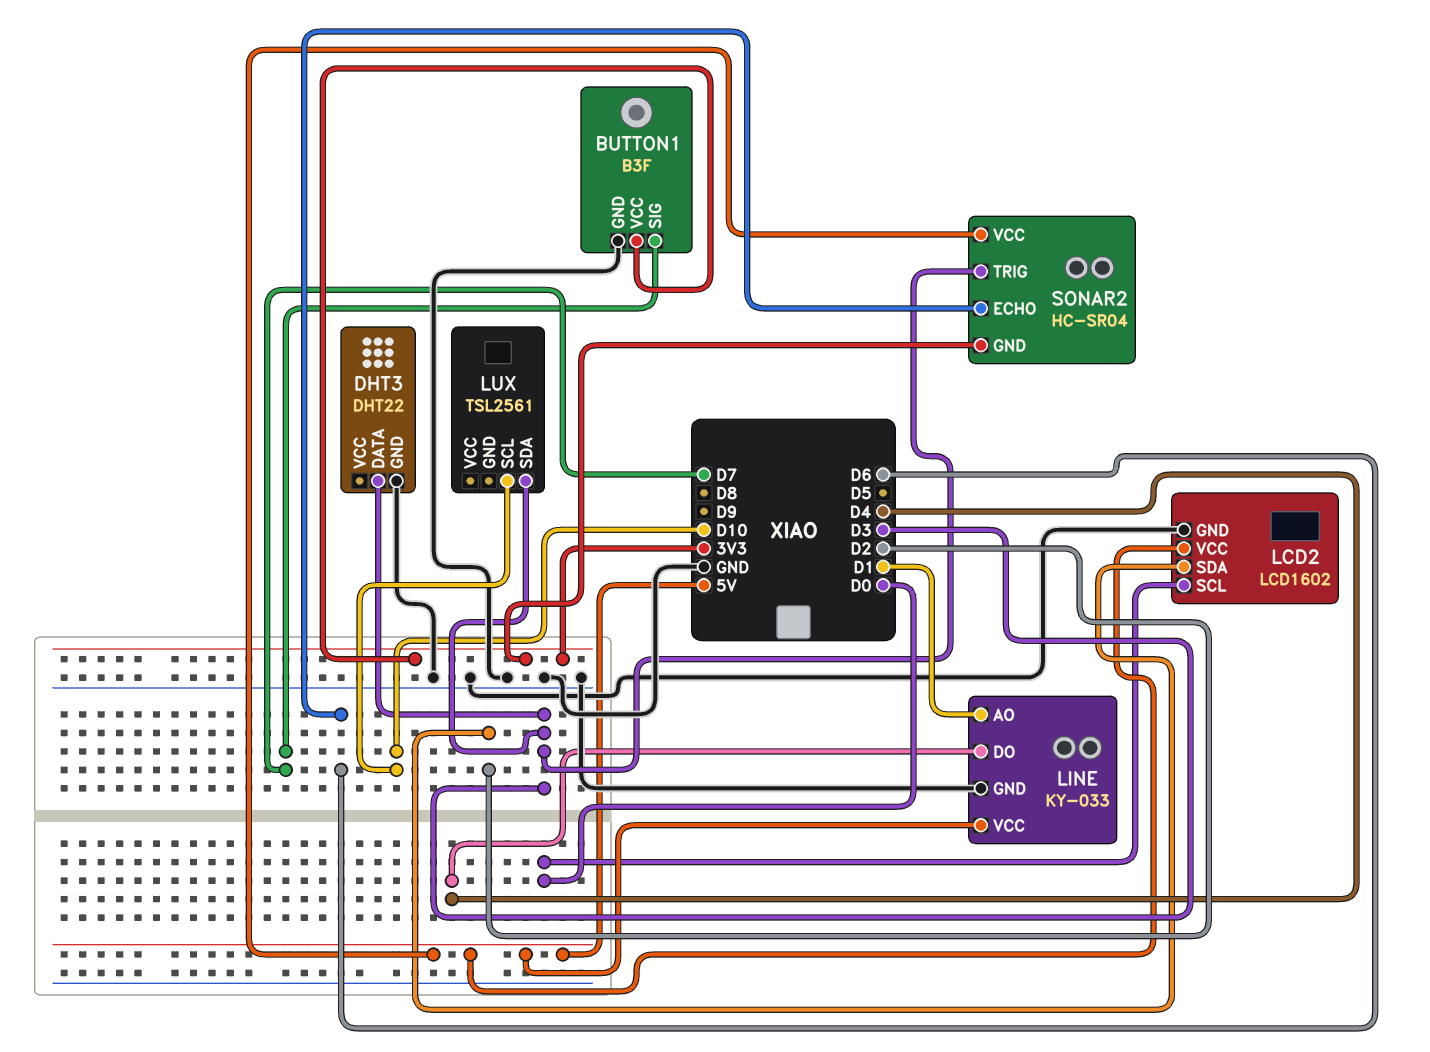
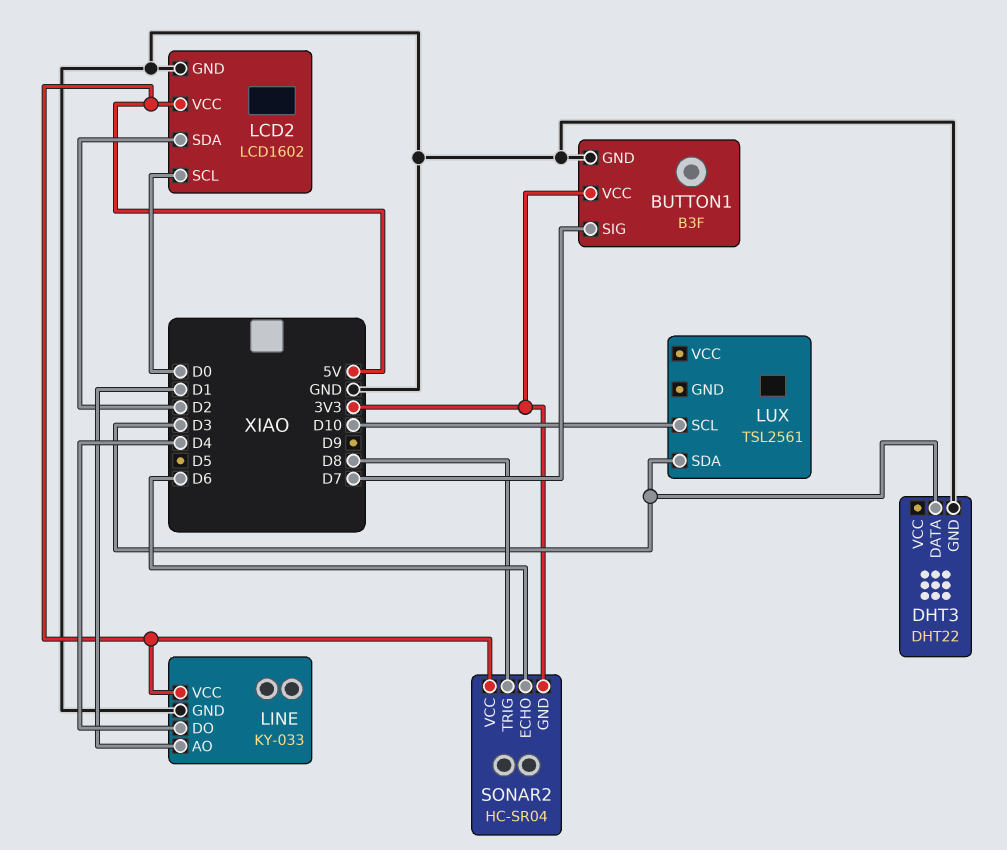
SONAR2 pin TRIG: D3 -> D8

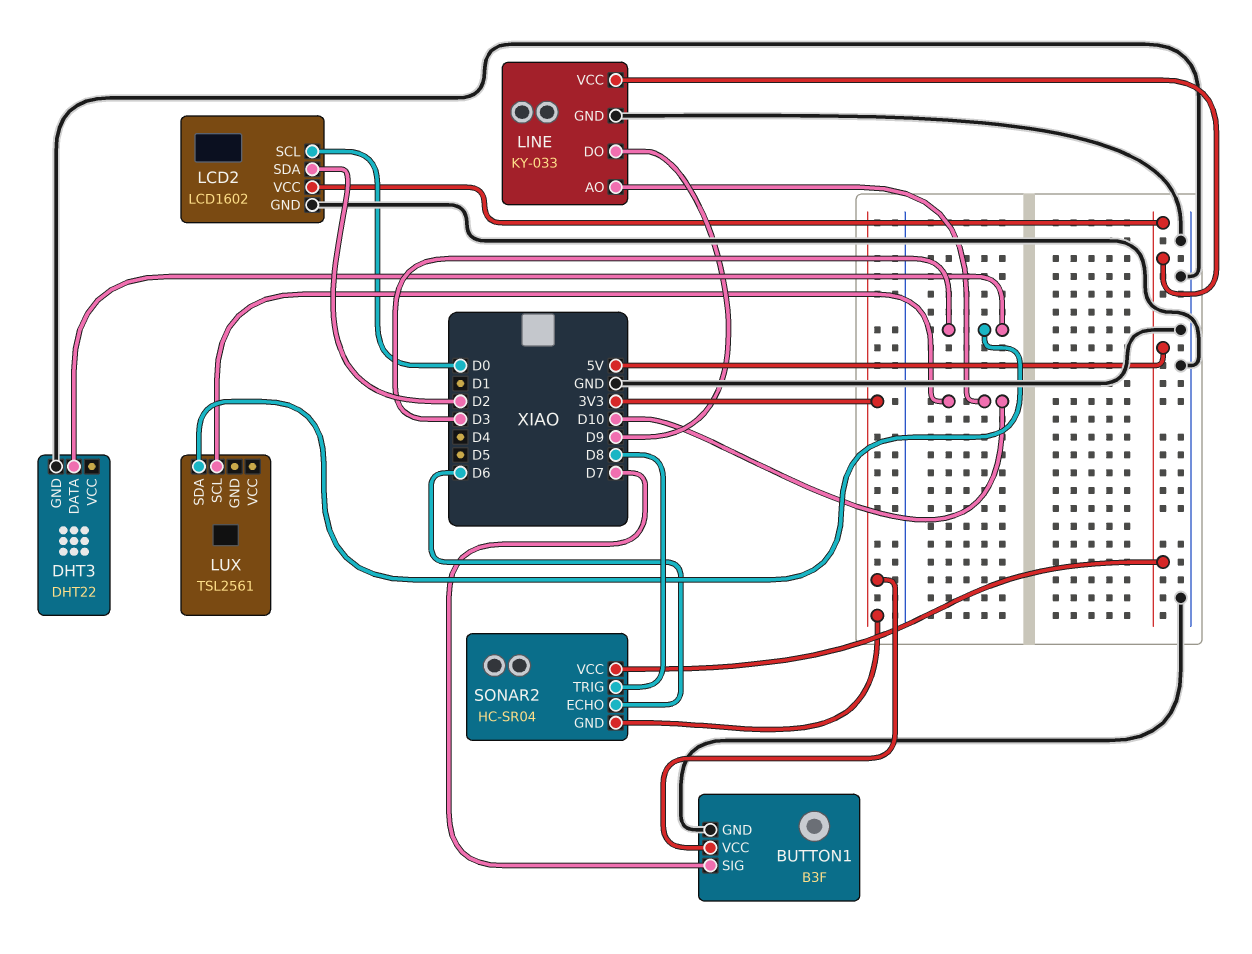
LINE pin AO: D1 -> D10
LINE pin DO: D4 -> D9

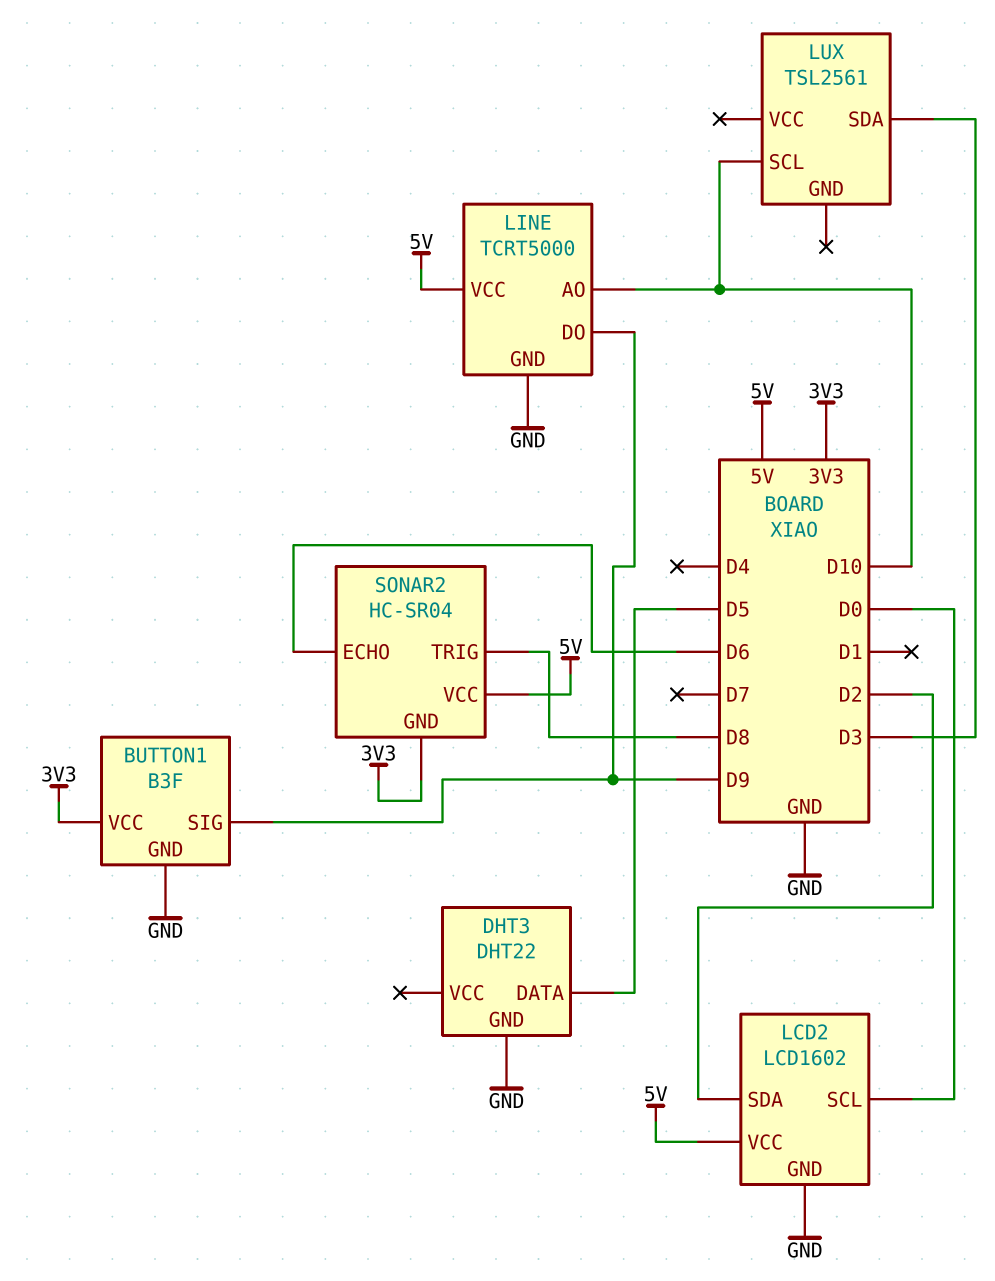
BUTTON1 pin SIG: D7 -> D9
DHT3 pin DATA: D3 -> D5
LINE: KY-033 -> TCRT5000

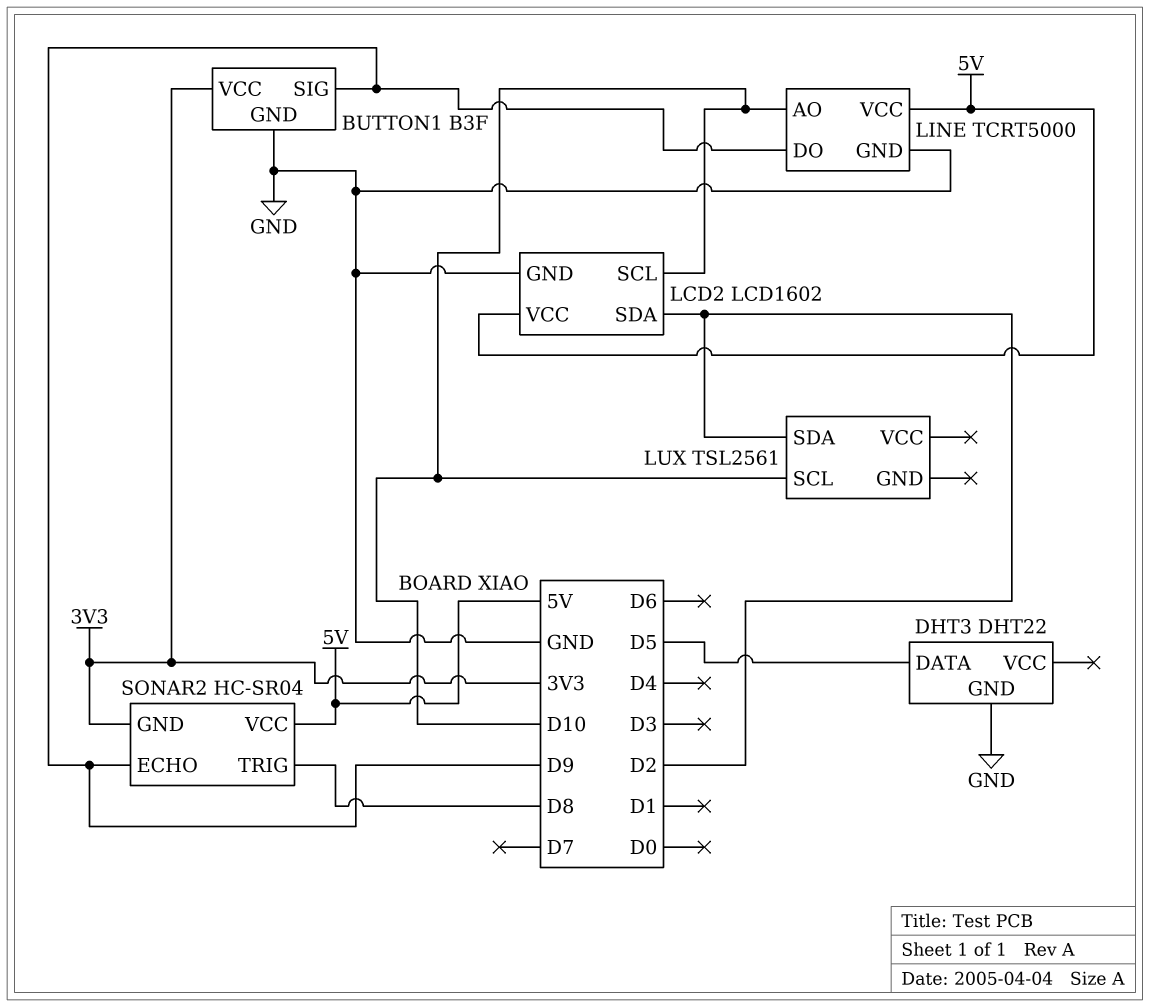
LCD2 pin SCL: D0 -> D10
LUX pin SDA: D3 -> D2
SONAR2 pin ECHO: D6 -> D9

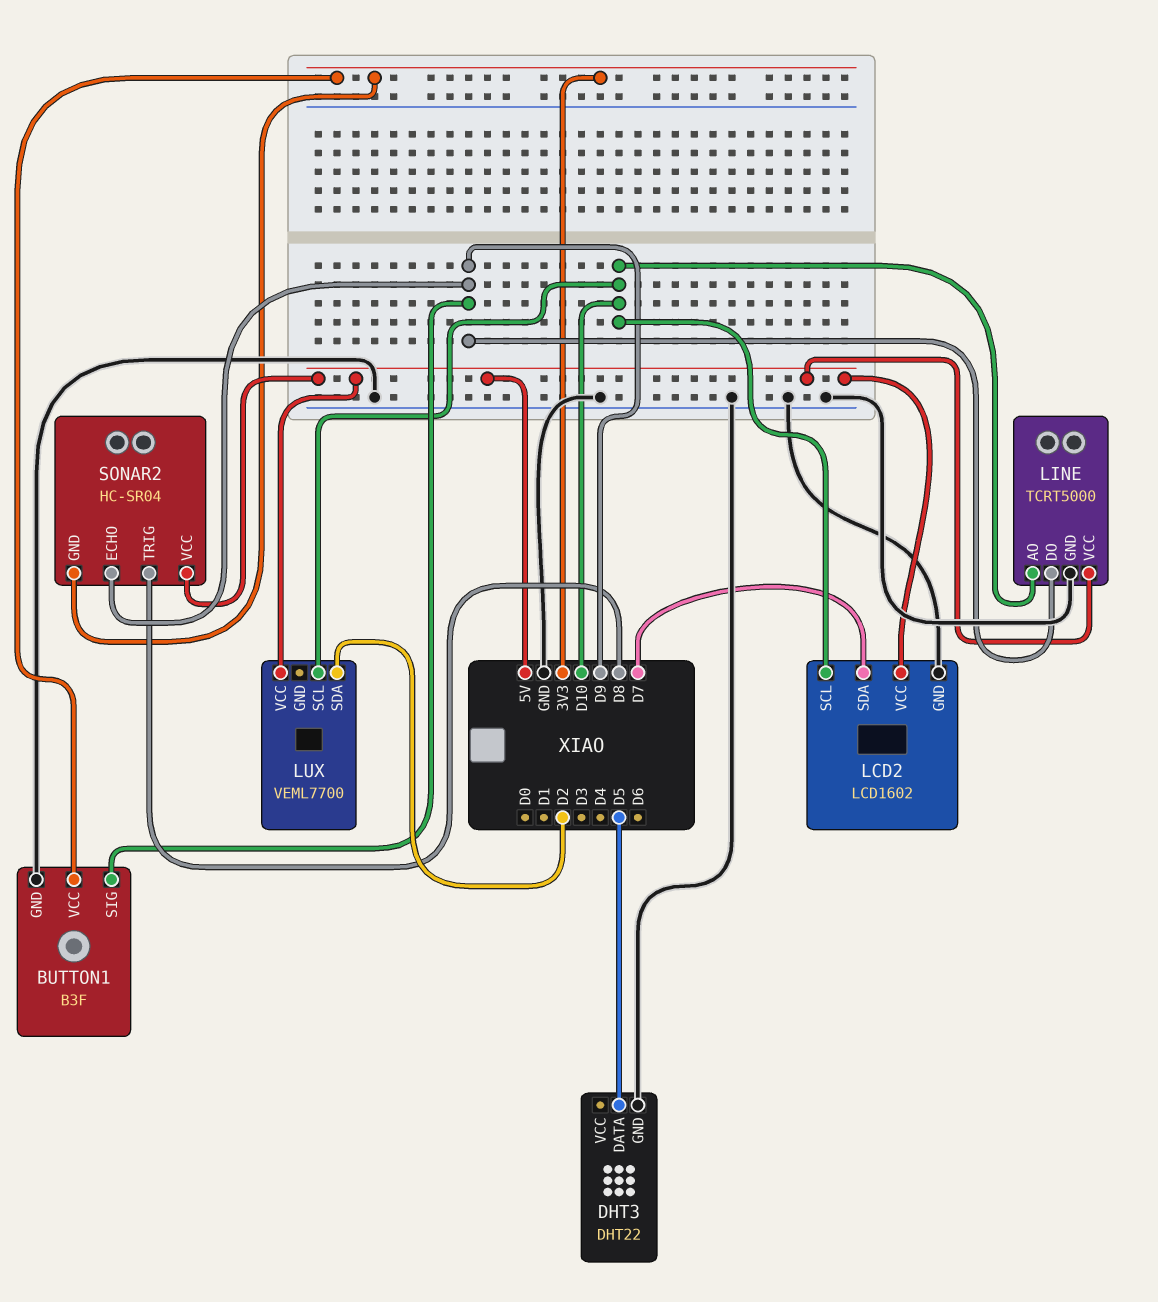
LCD2 pin SDA: D2 -> D7
LUX: TSL2561 -> VEML7700
LUX pin VCC: none -> 5V

